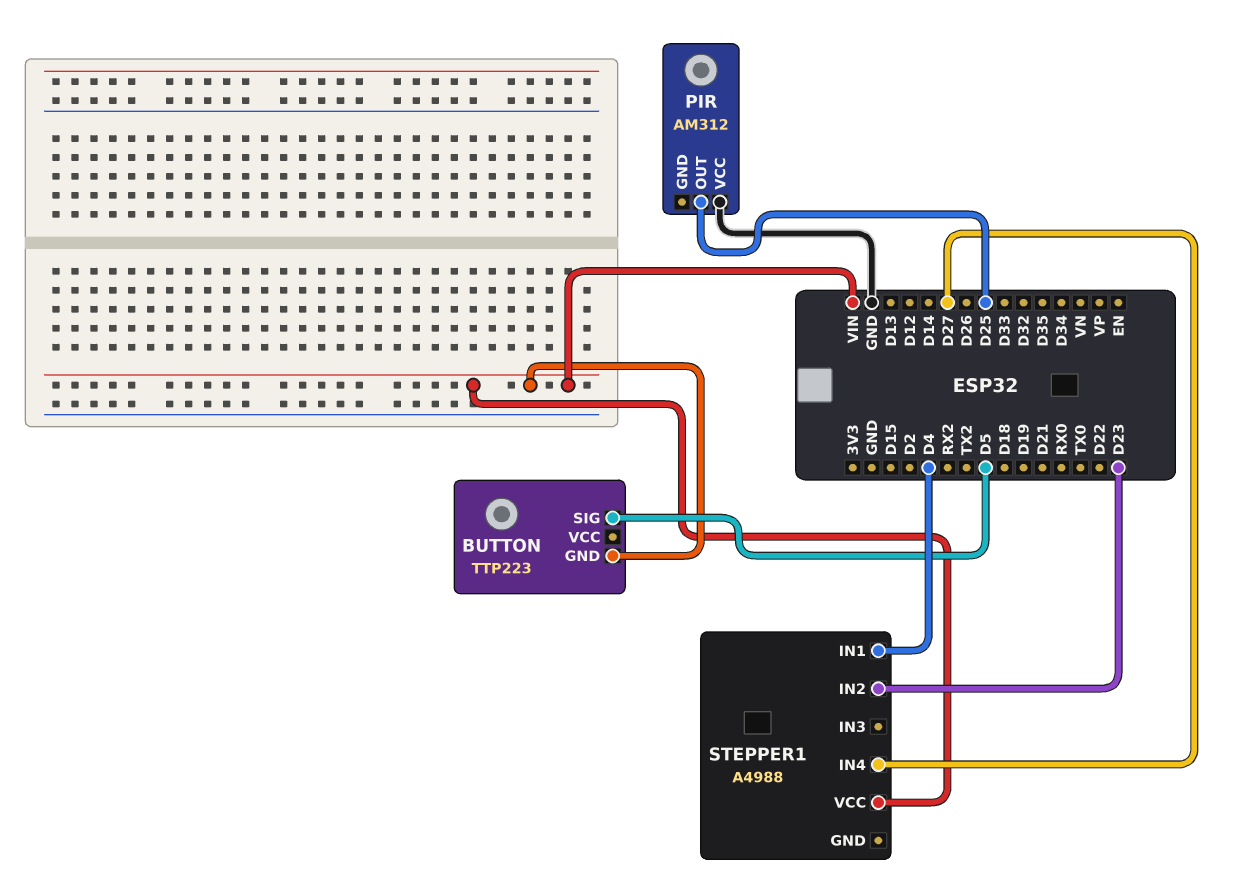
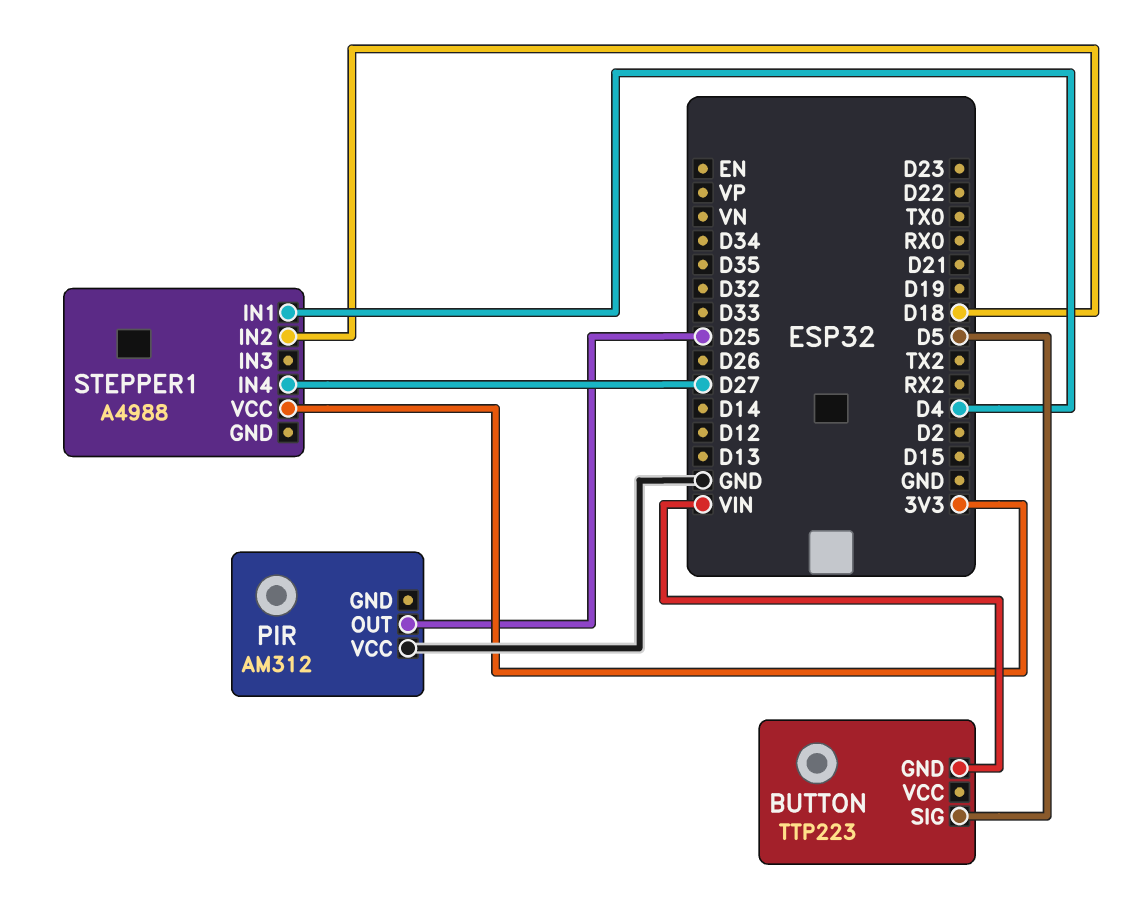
STEPPER1 pin IN2: D23 -> D18
STEPPER1 pin VCC: VIN -> 3V3

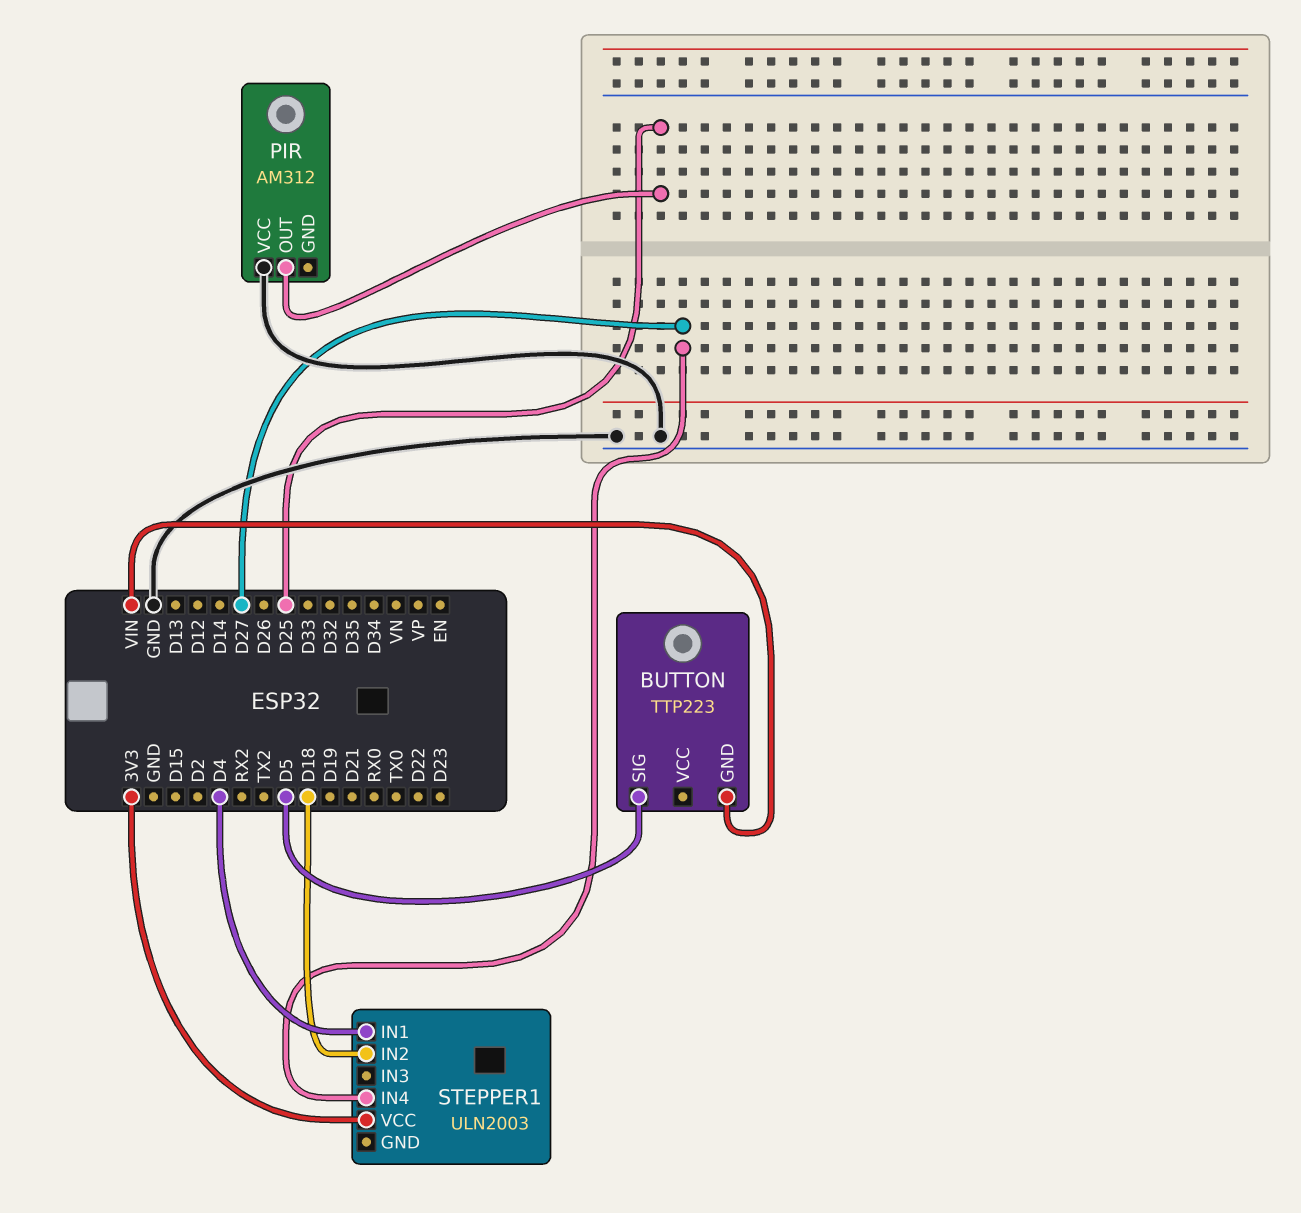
STEPPER1: A4988 -> ULN2003

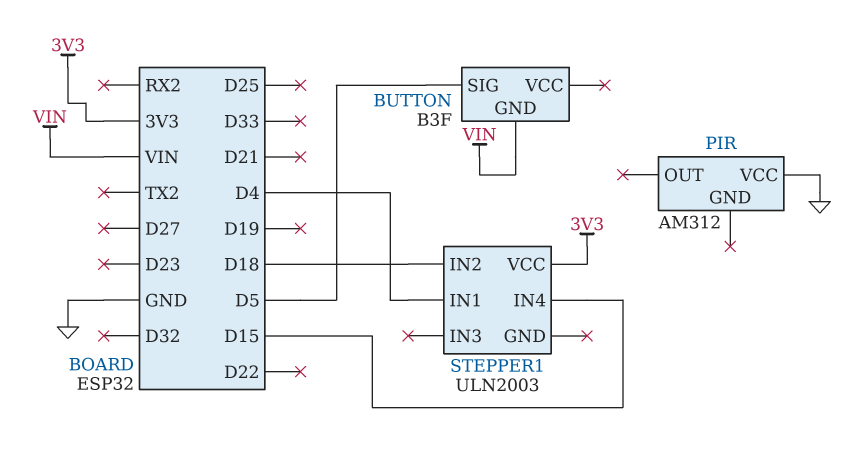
BUTTON: TTP223 -> B3F
PIR pin OUT: D25 -> none
STEPPER1 pin IN4: D27 -> D15

